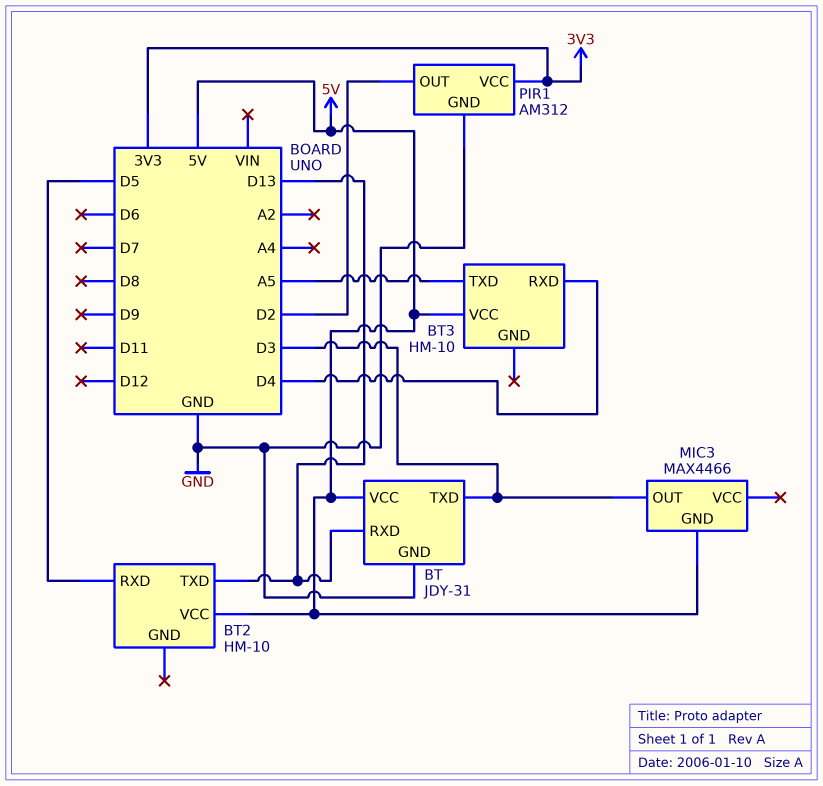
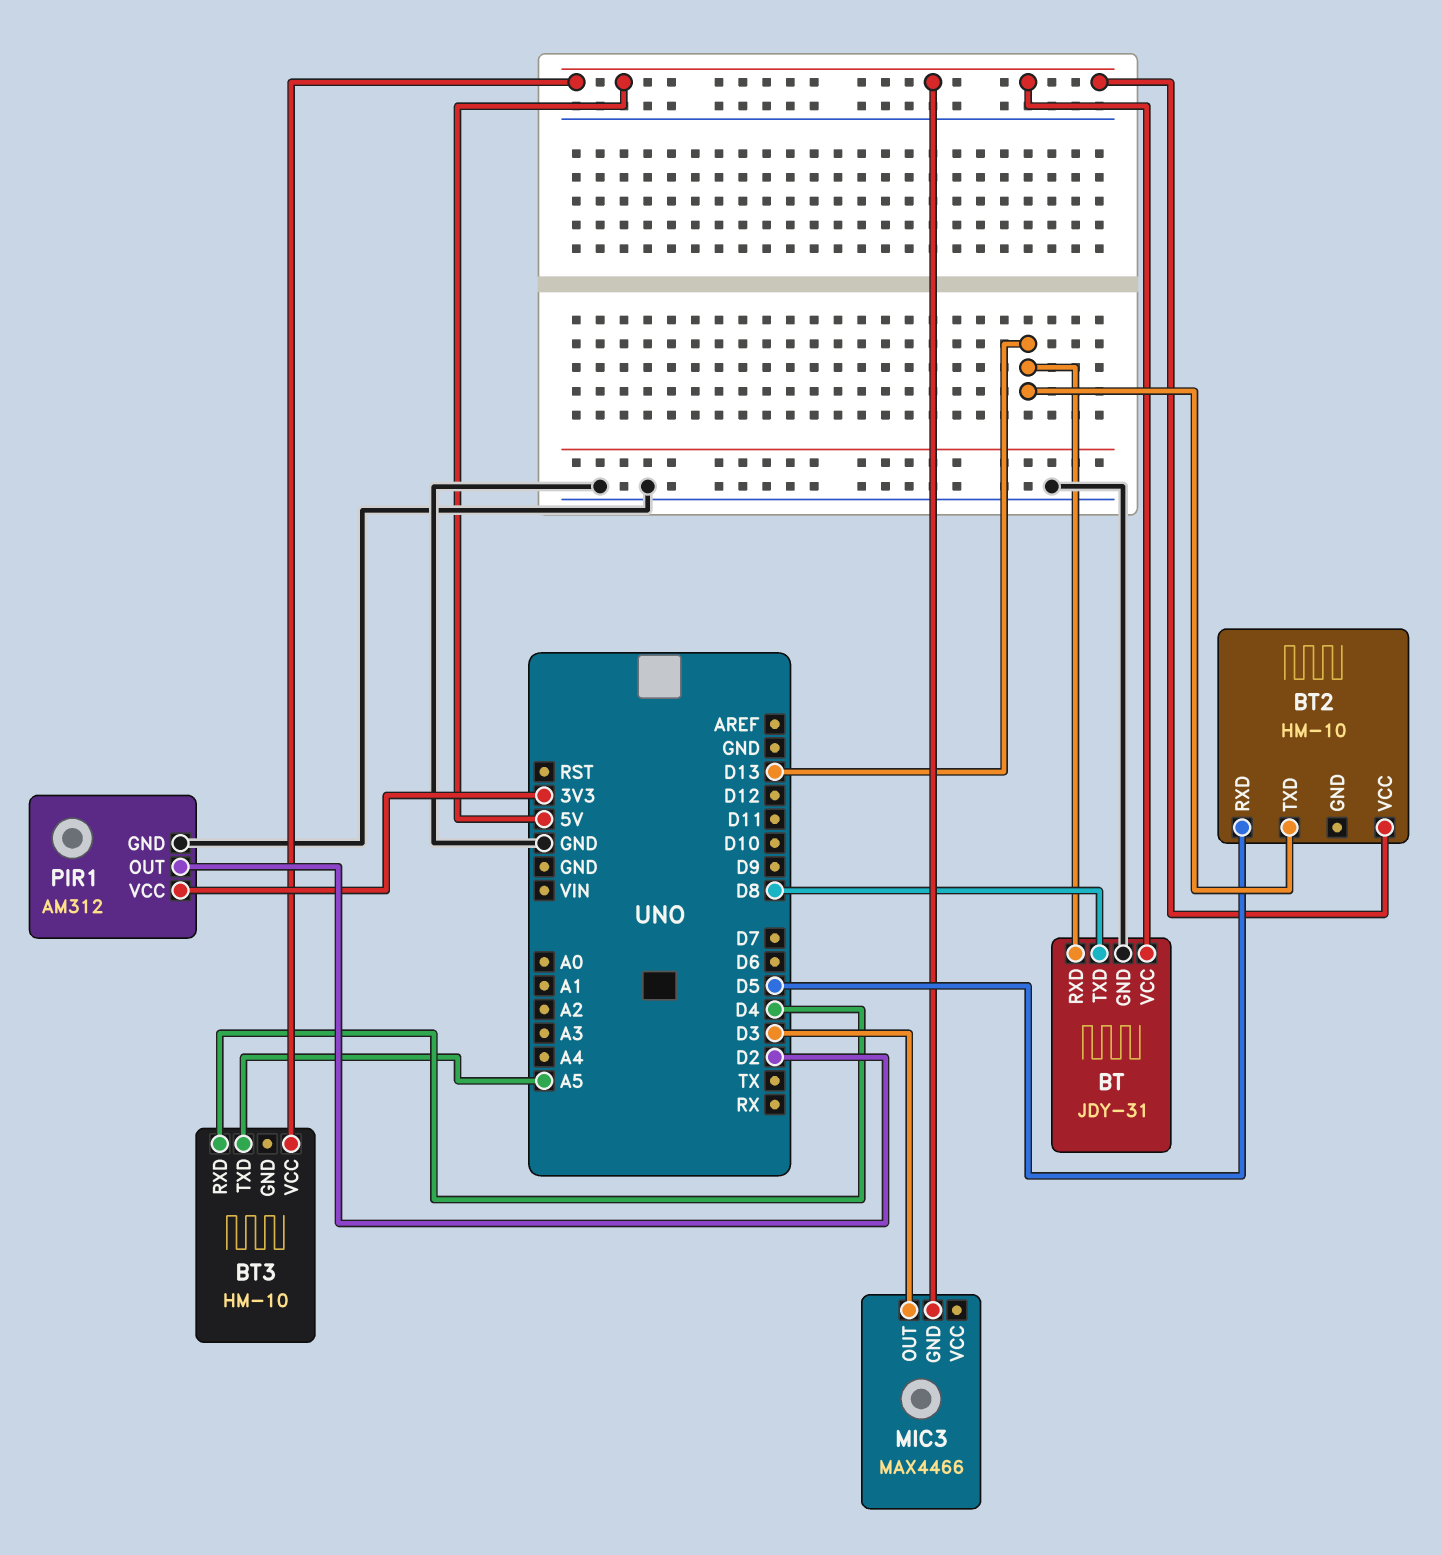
BT pin TXD: D3 -> D8

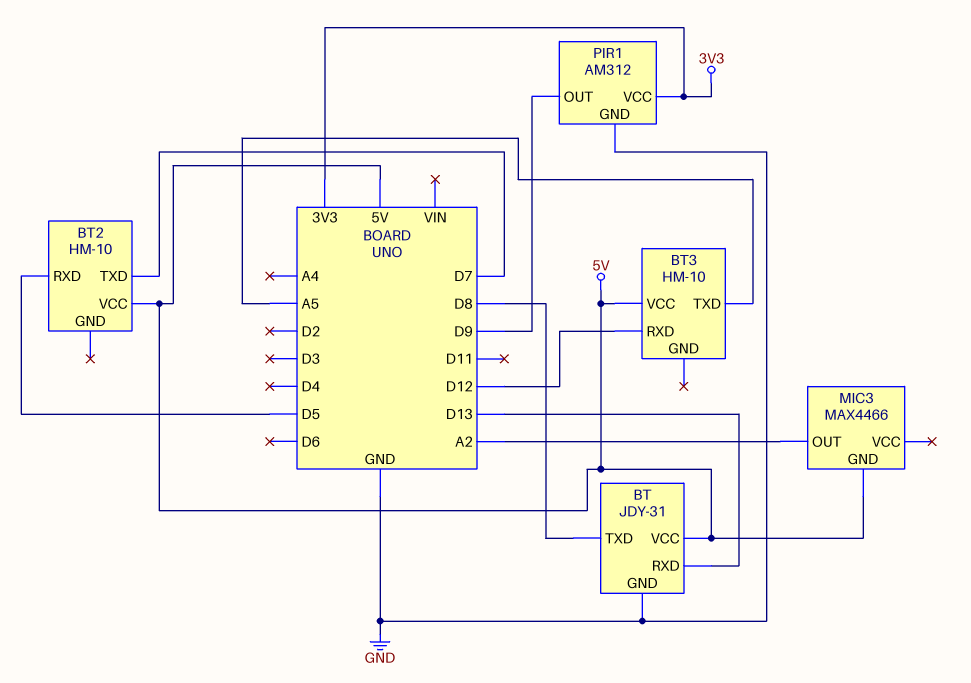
BT2 pin TXD: D13 -> D7
BT3 pin RXD: D4 -> D12
MIC3 pin OUT: D3 -> A2
PIR1 pin OUT: D2 -> D9

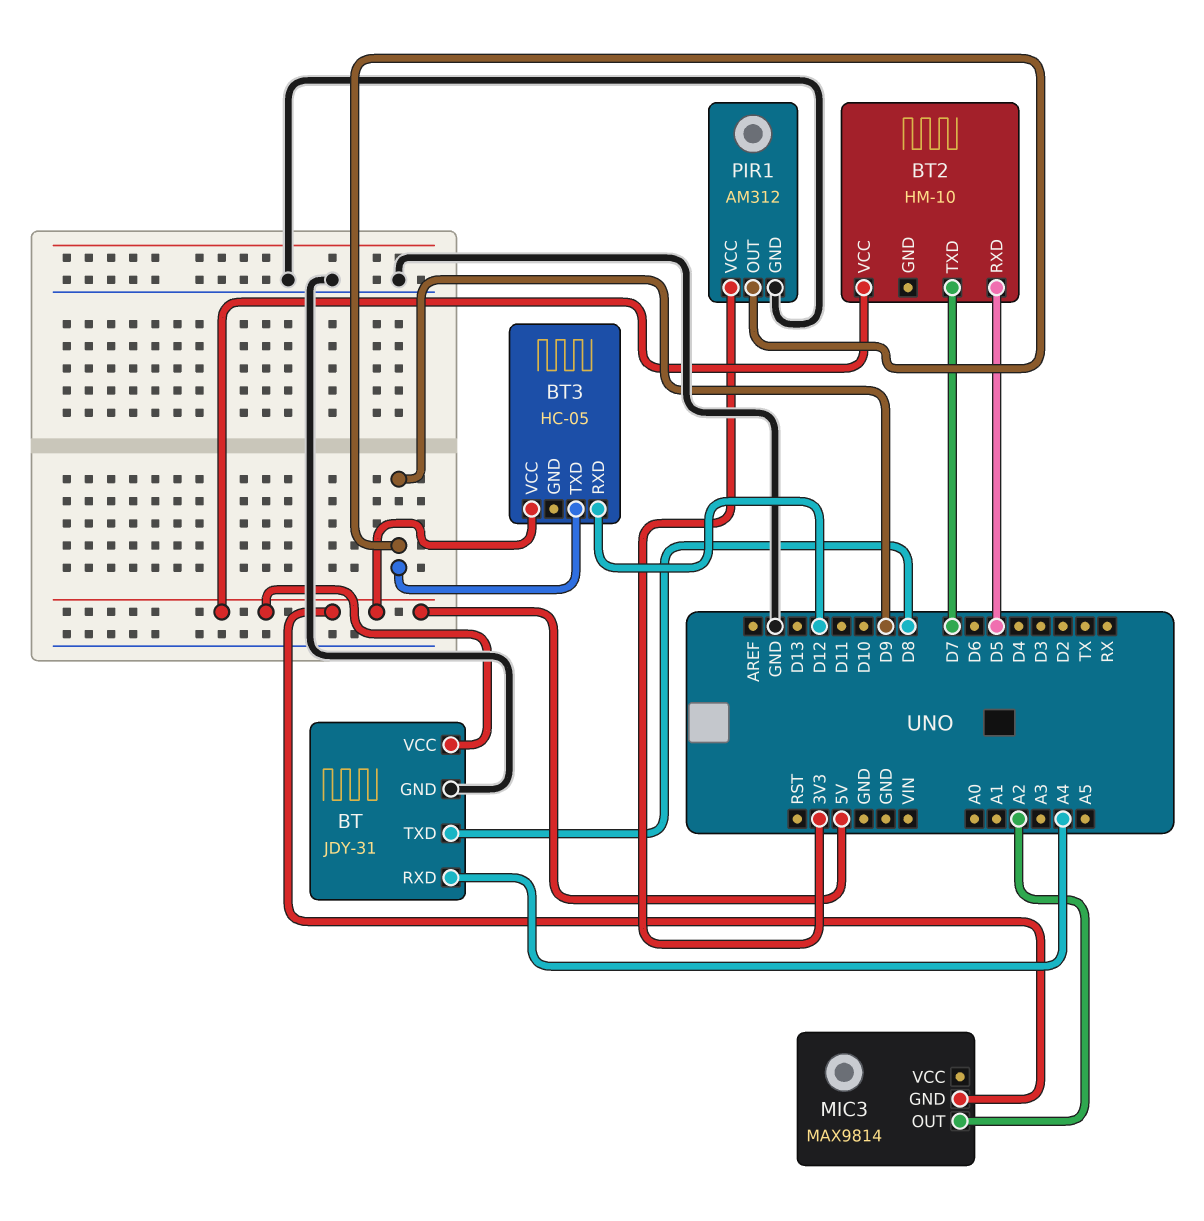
BT pin RXD: D13 -> A4
BT3: HM-10 -> HC-05
BT3 pin TXD: A5 -> D9
MIC3: MAX4466 -> MAX9814

